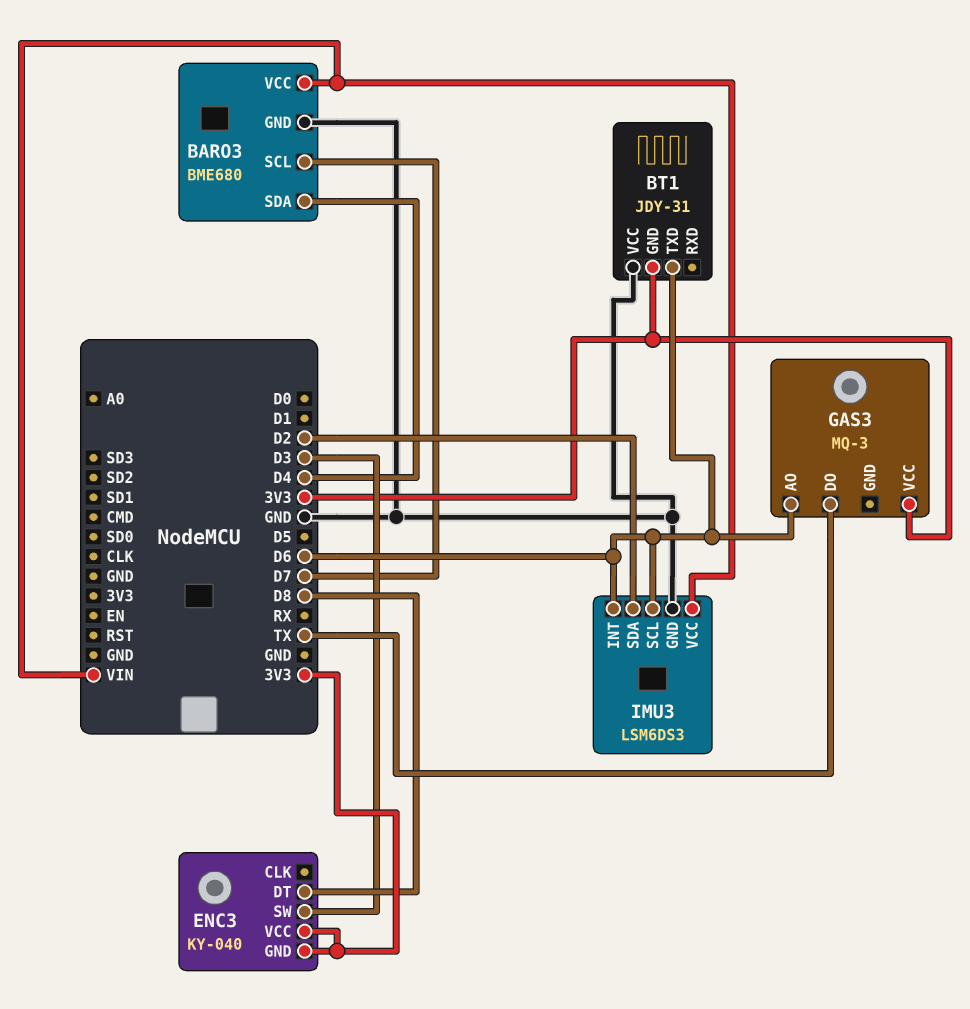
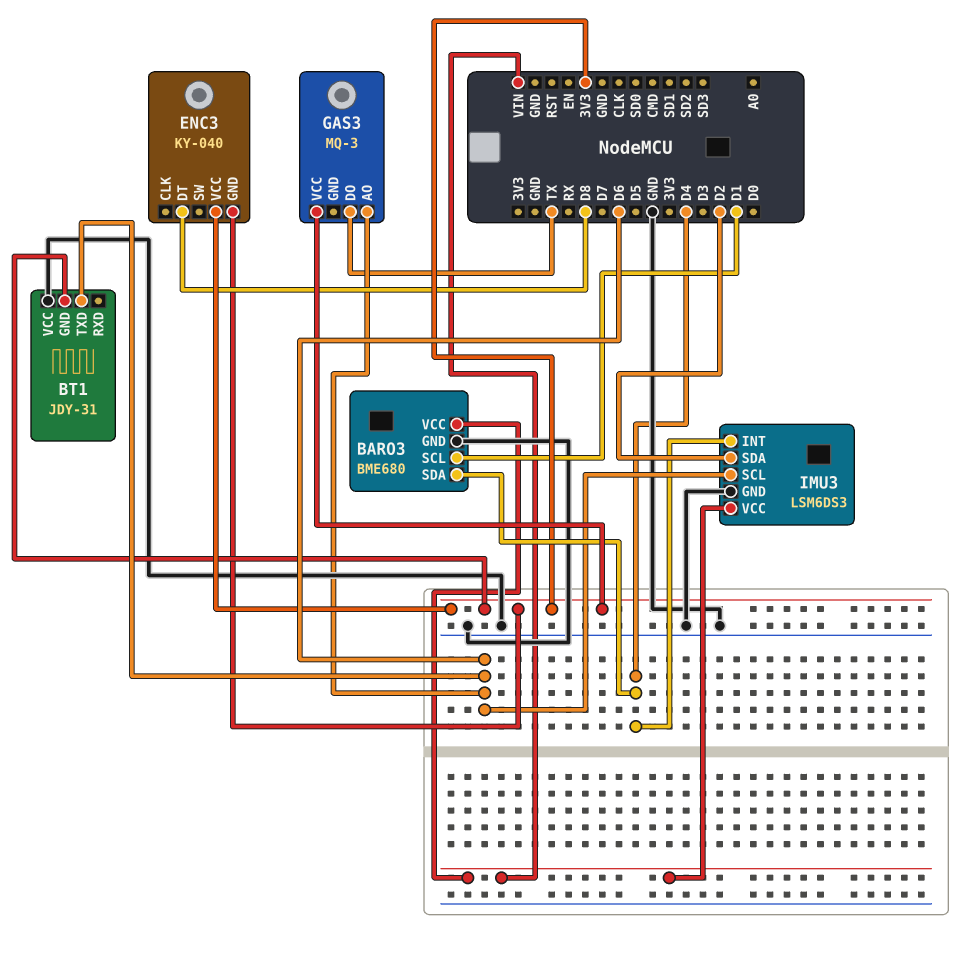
BARO3 pin SCL: D7 -> D1
ENC3 pin SW: D3 -> none
IMU3 pin INT: D6 -> D4

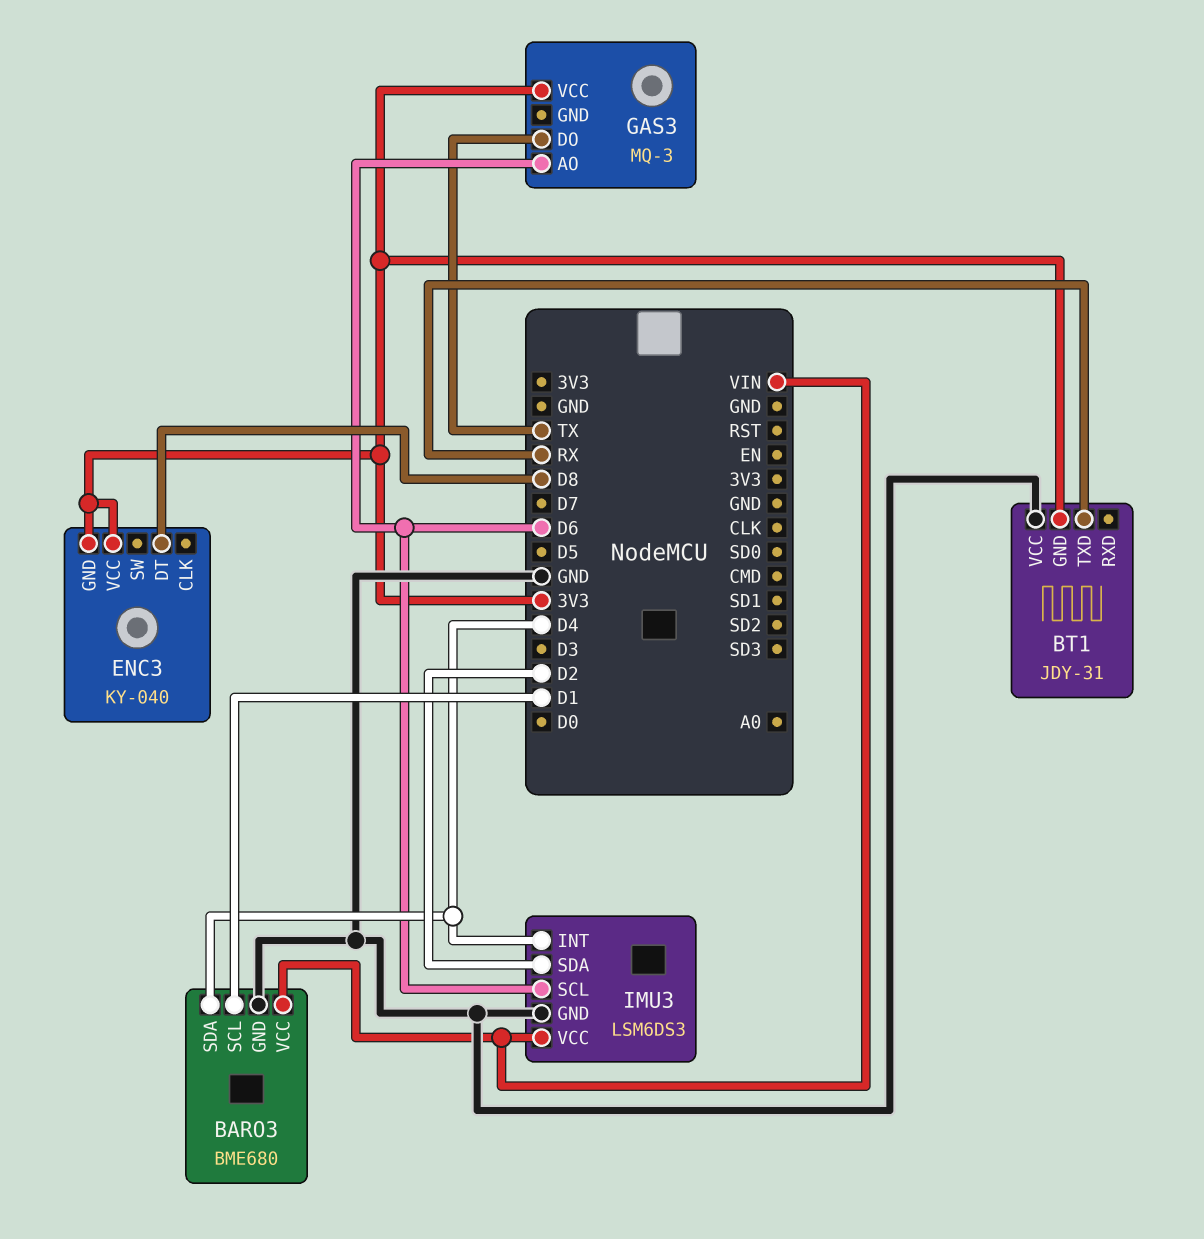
BT1 pin TXD: D6 -> RX

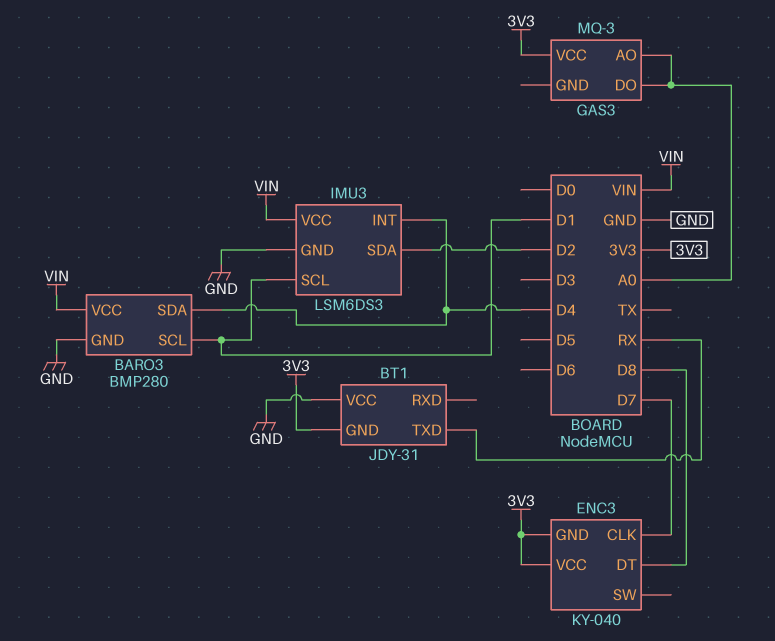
BARO3: BME680 -> BMP280
ENC3 pin CLK: none -> D7
GAS3 pin AO: D6 -> A0
GAS3 pin DO: TX -> A0
IMU3 pin SCL: D6 -> D1

